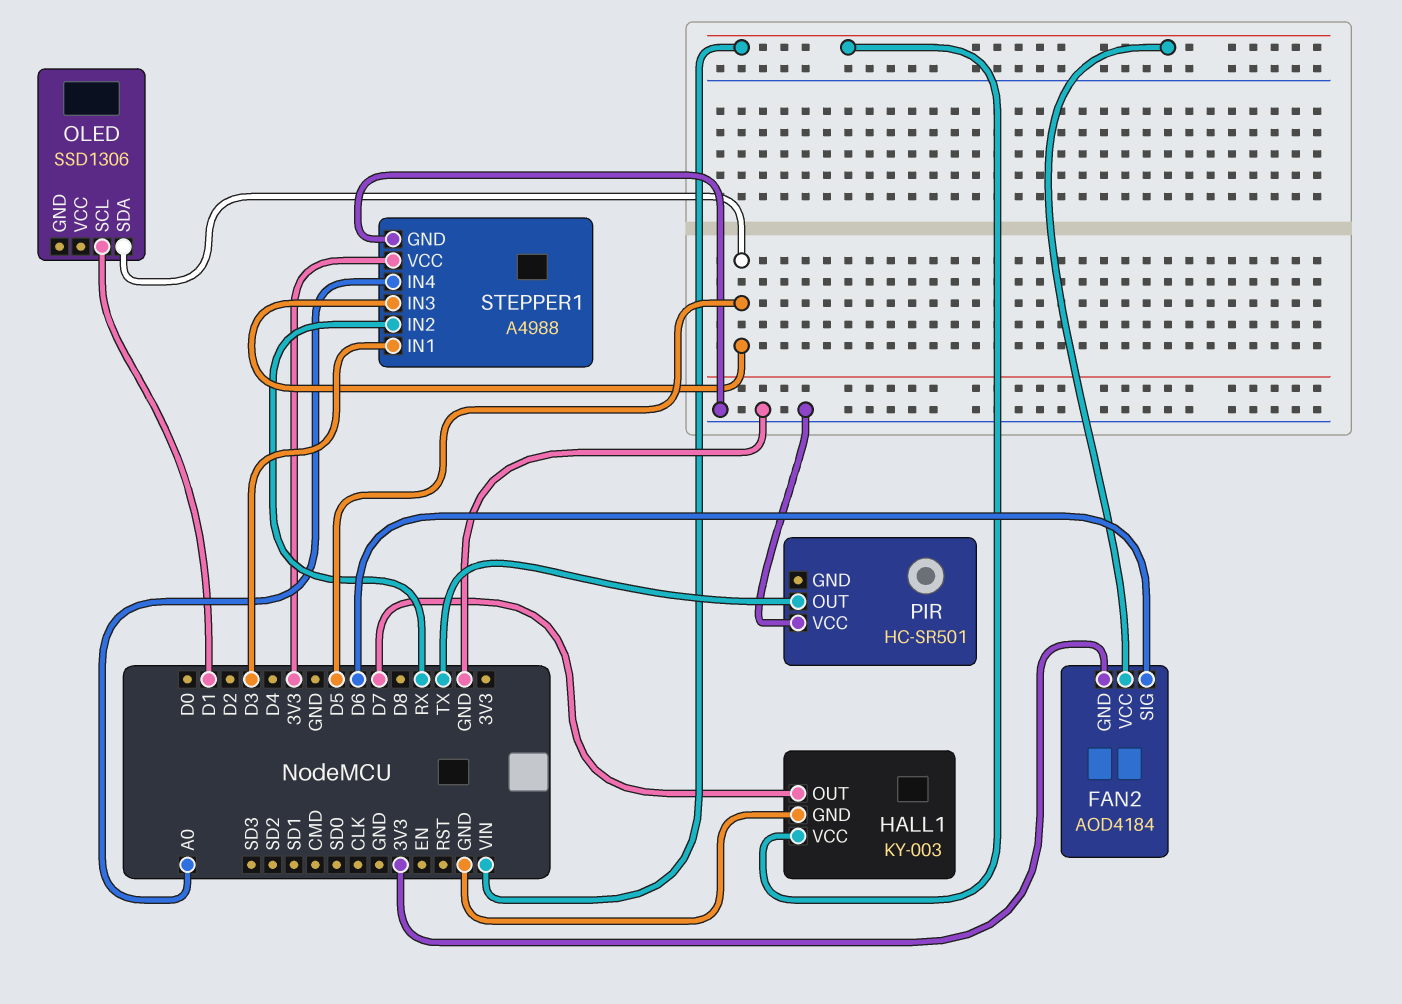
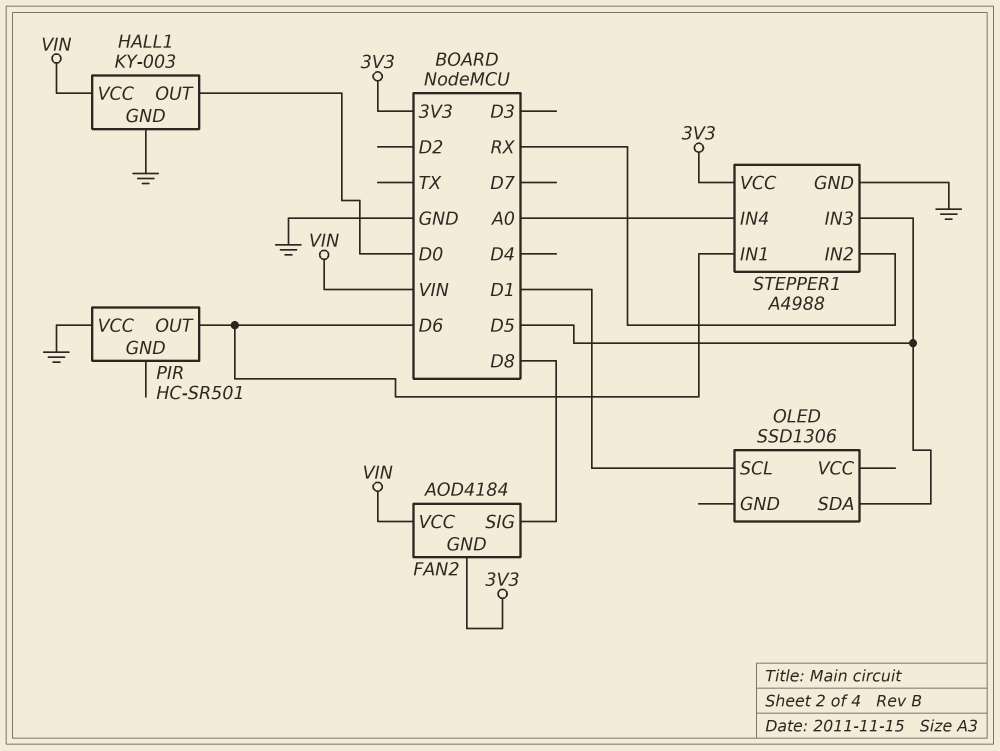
FAN2 pin SIG: D6 -> D8
HALL1 pin OUT: D7 -> D0
PIR pin OUT: TX -> D6
STEPPER1 pin IN1: D3 -> D6

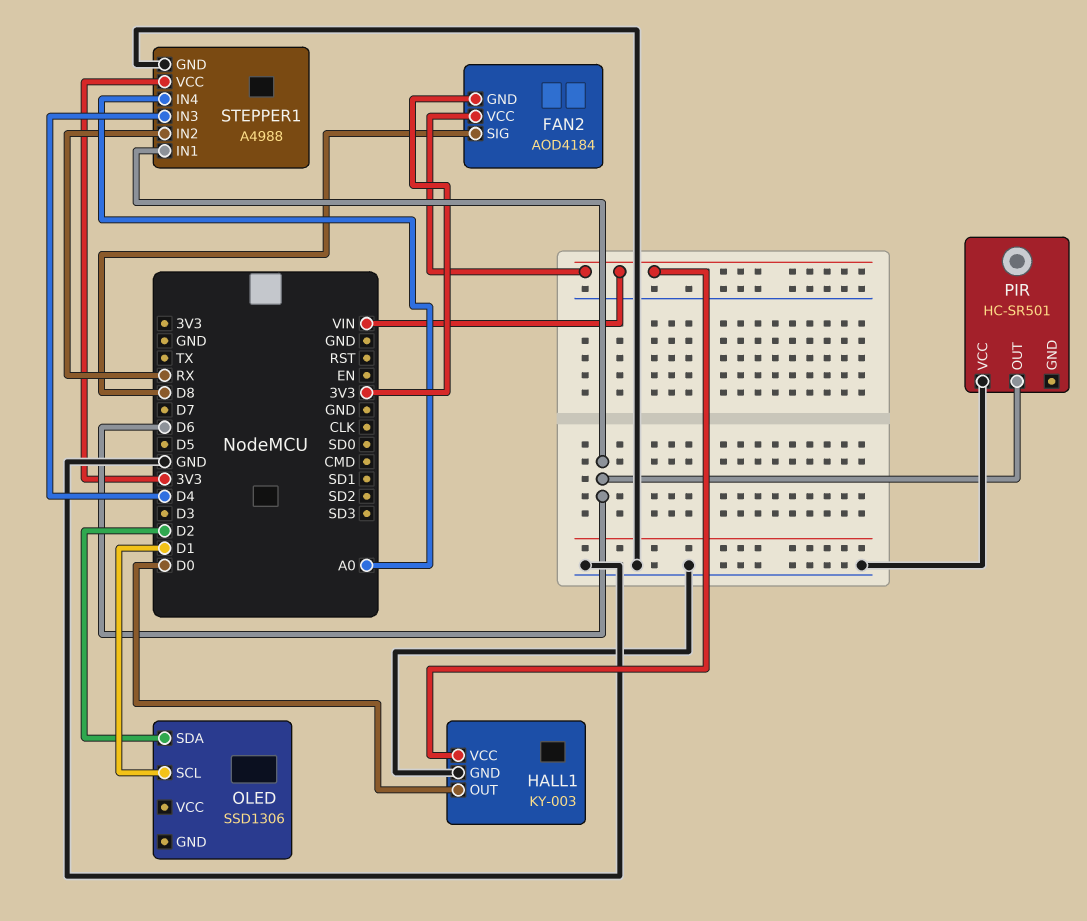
OLED pin SDA: D5 -> D2
STEPPER1 pin IN3: D5 -> D4

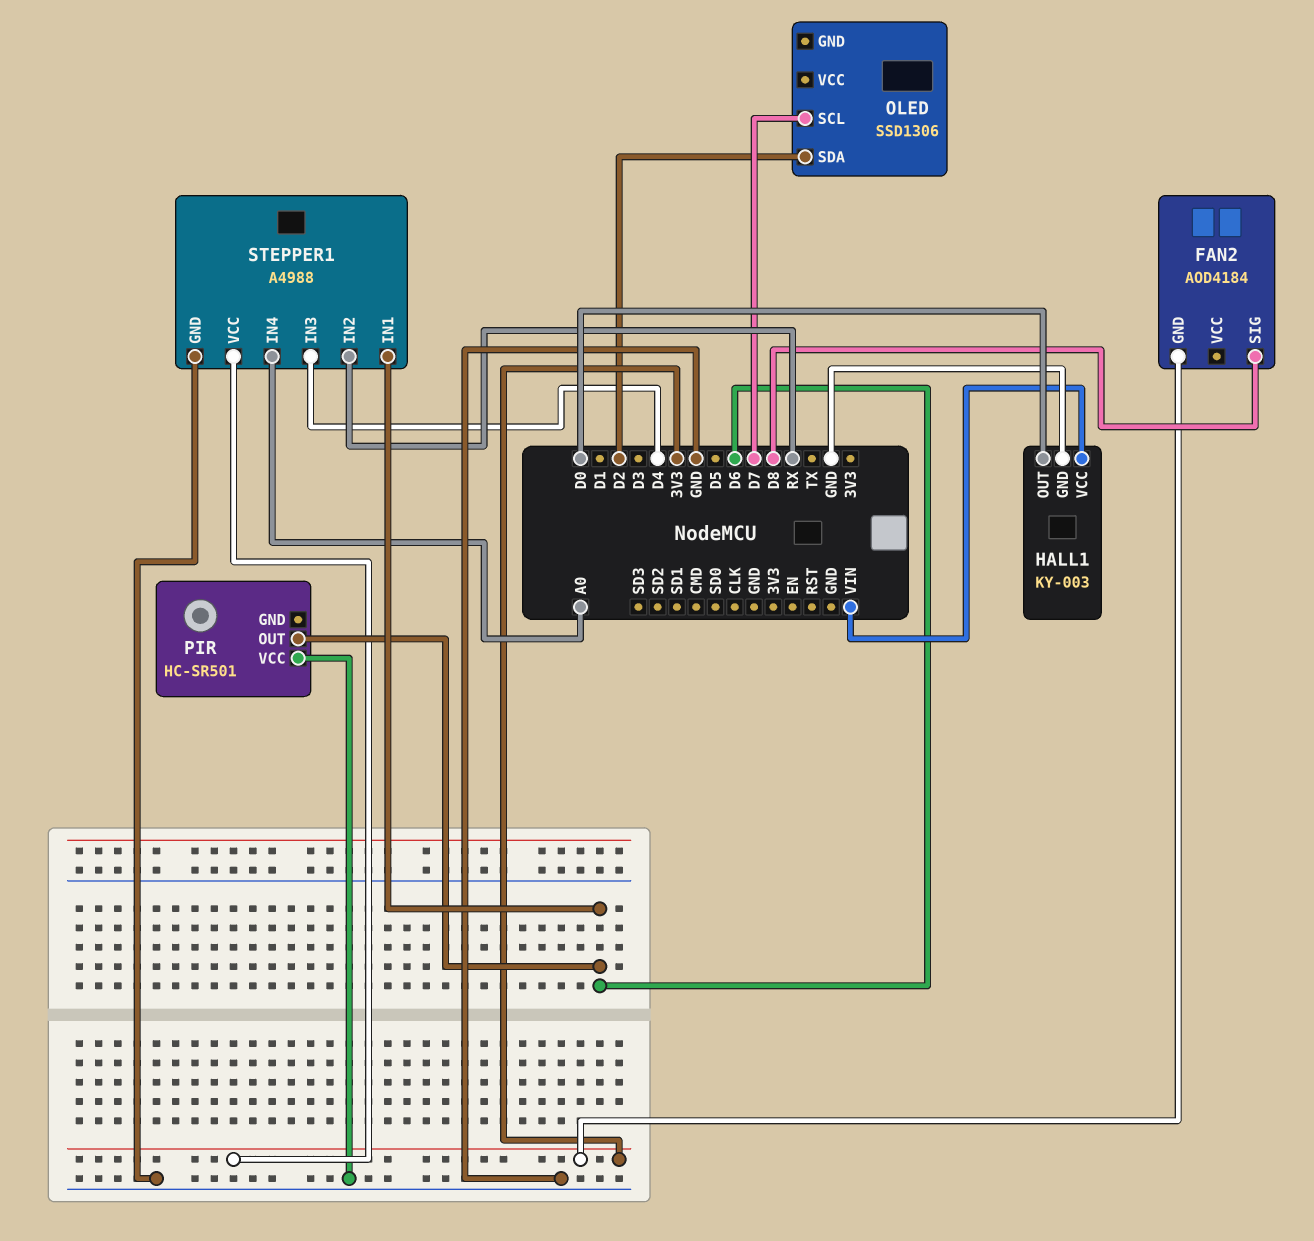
FAN2 pin VCC: VIN -> none
OLED pin SCL: D1 -> D7

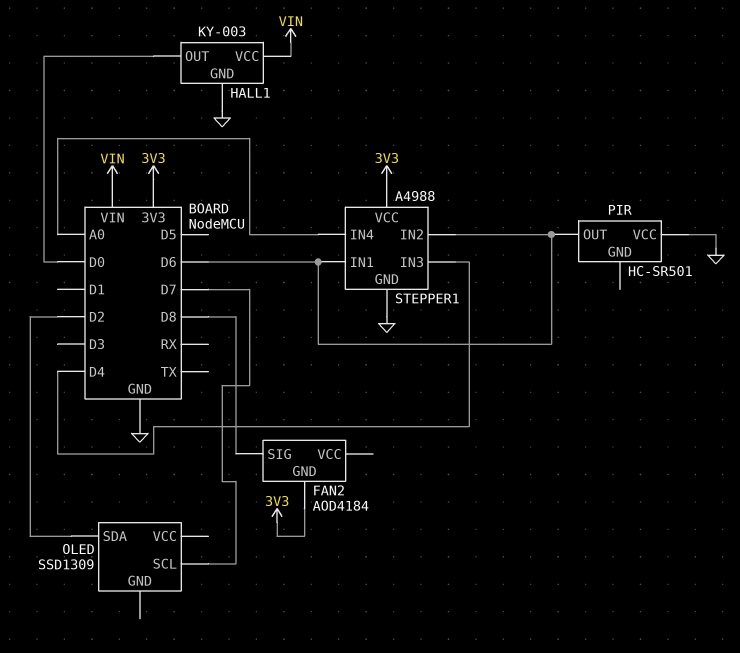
OLED: SSD1306 -> SSD1309
STEPPER1 pin IN2: RX -> D6

